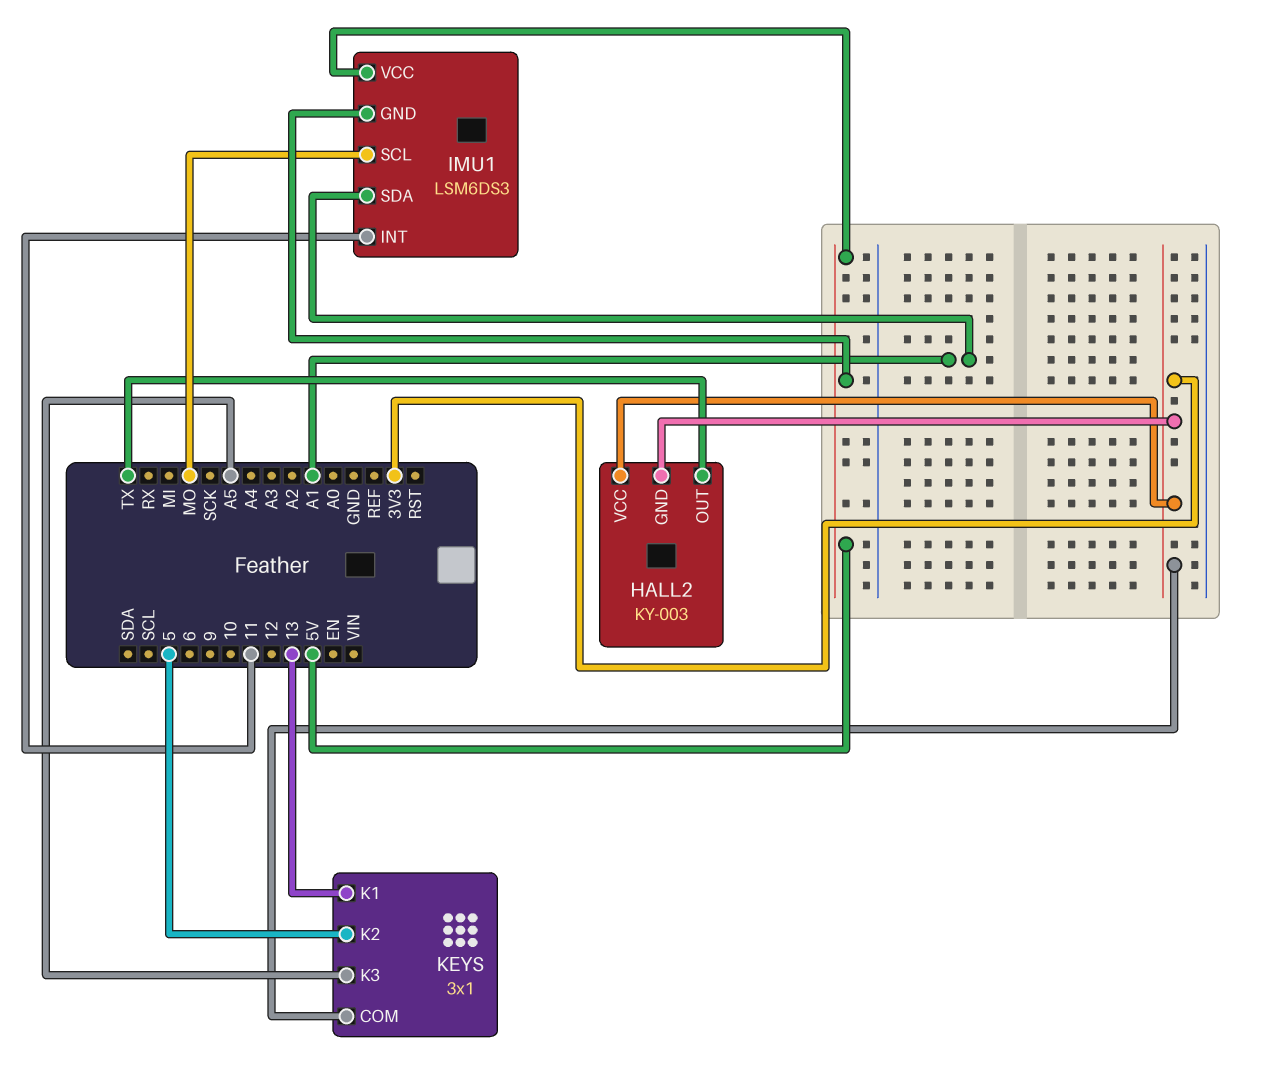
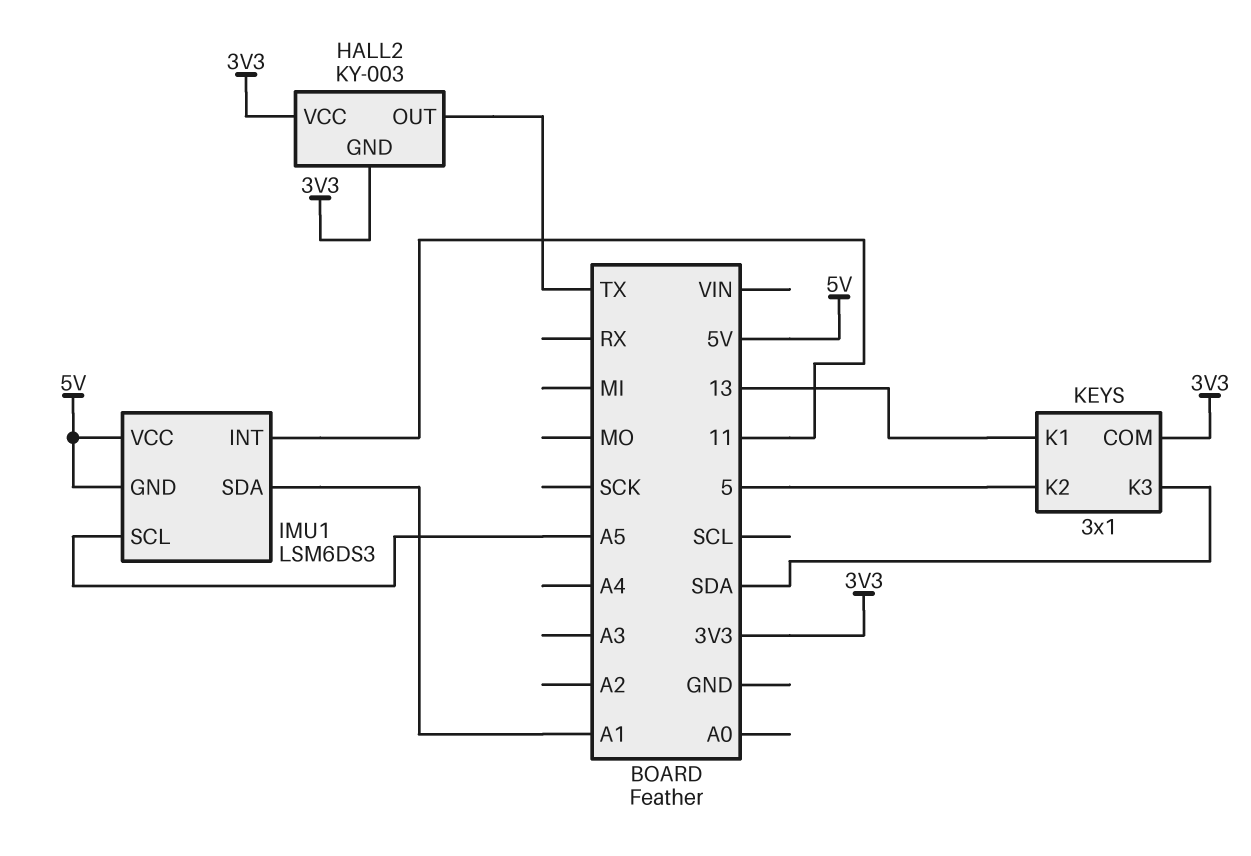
IMU1 pin SCL: MO -> A5
KEYS pin K3: A5 -> SDA

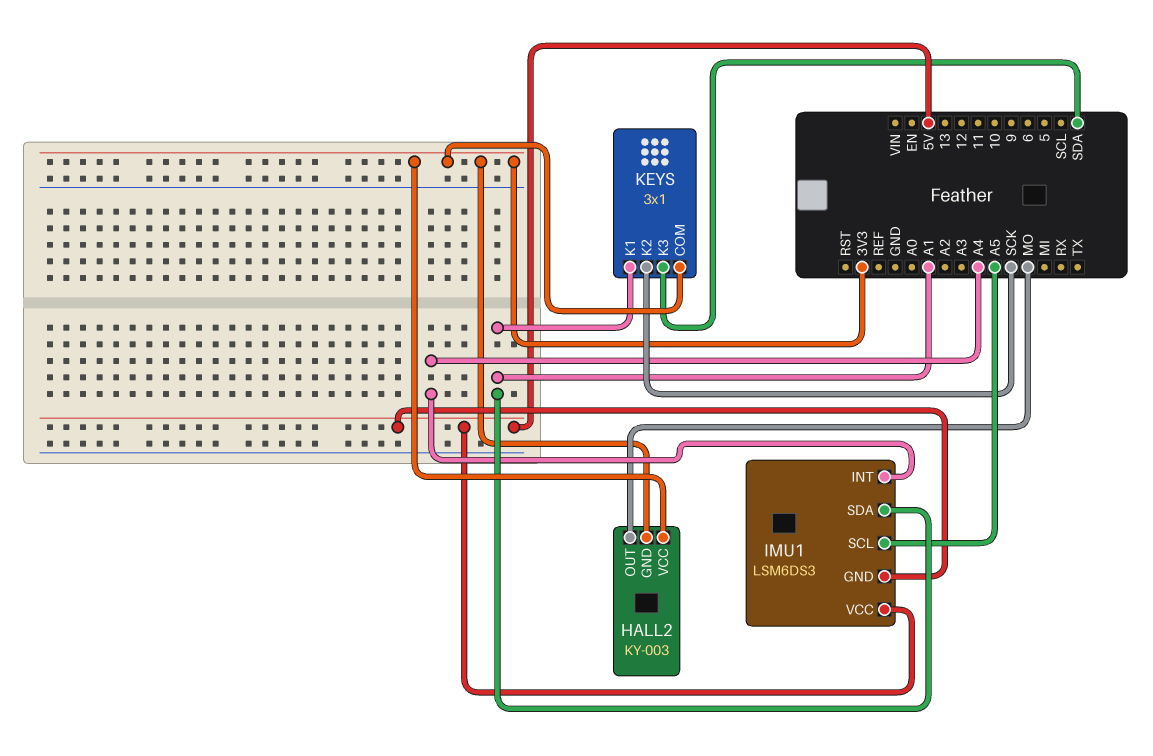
HALL2 pin OUT: TX -> MO
IMU1 pin INT: 11 -> A4
KEYS pin K1: 13 -> A1
KEYS pin K2: 5 -> SCK

